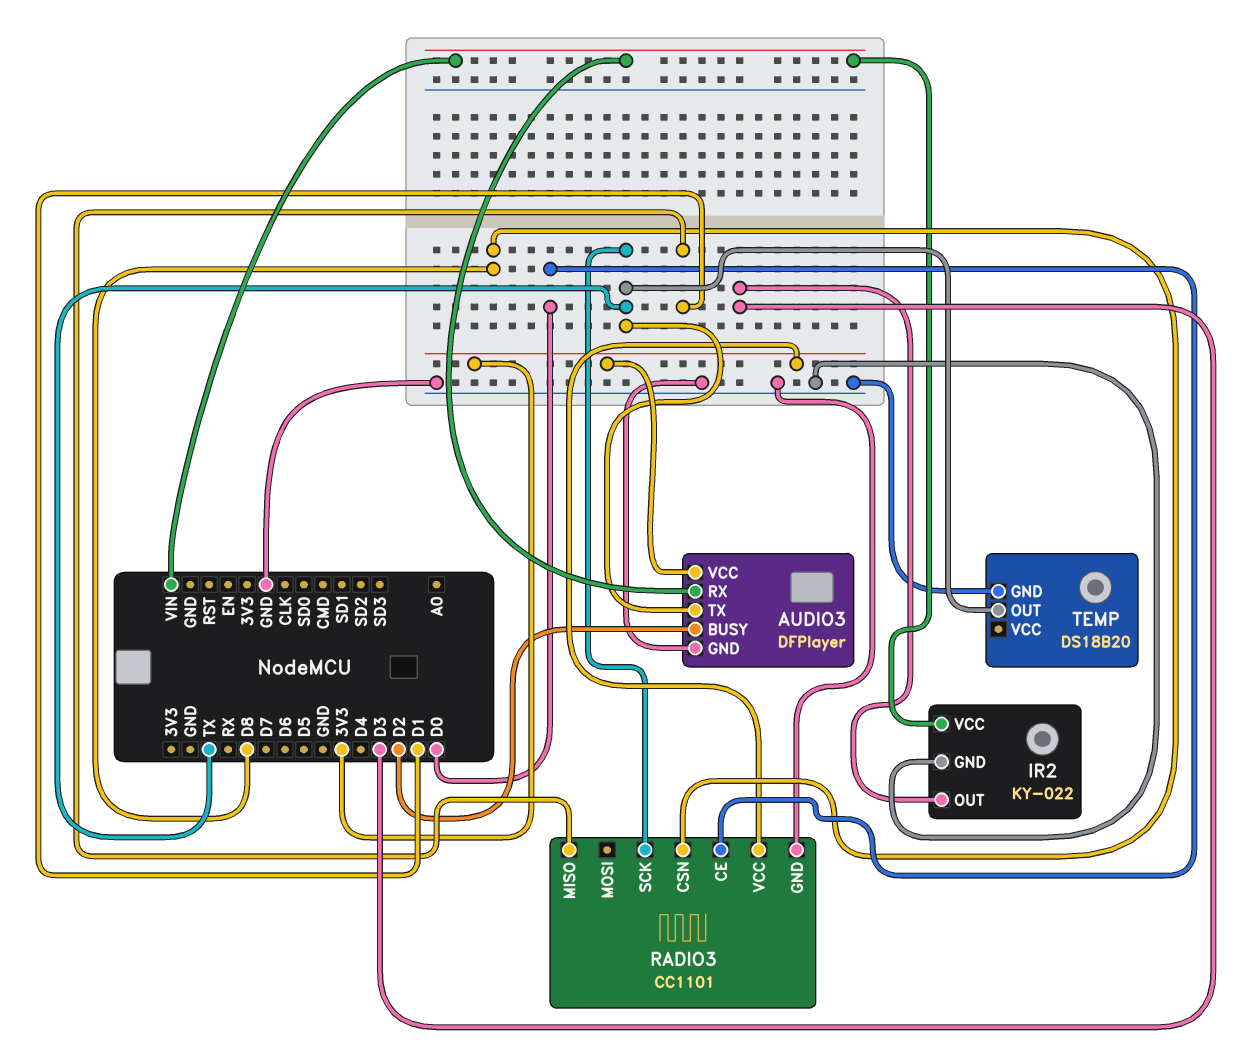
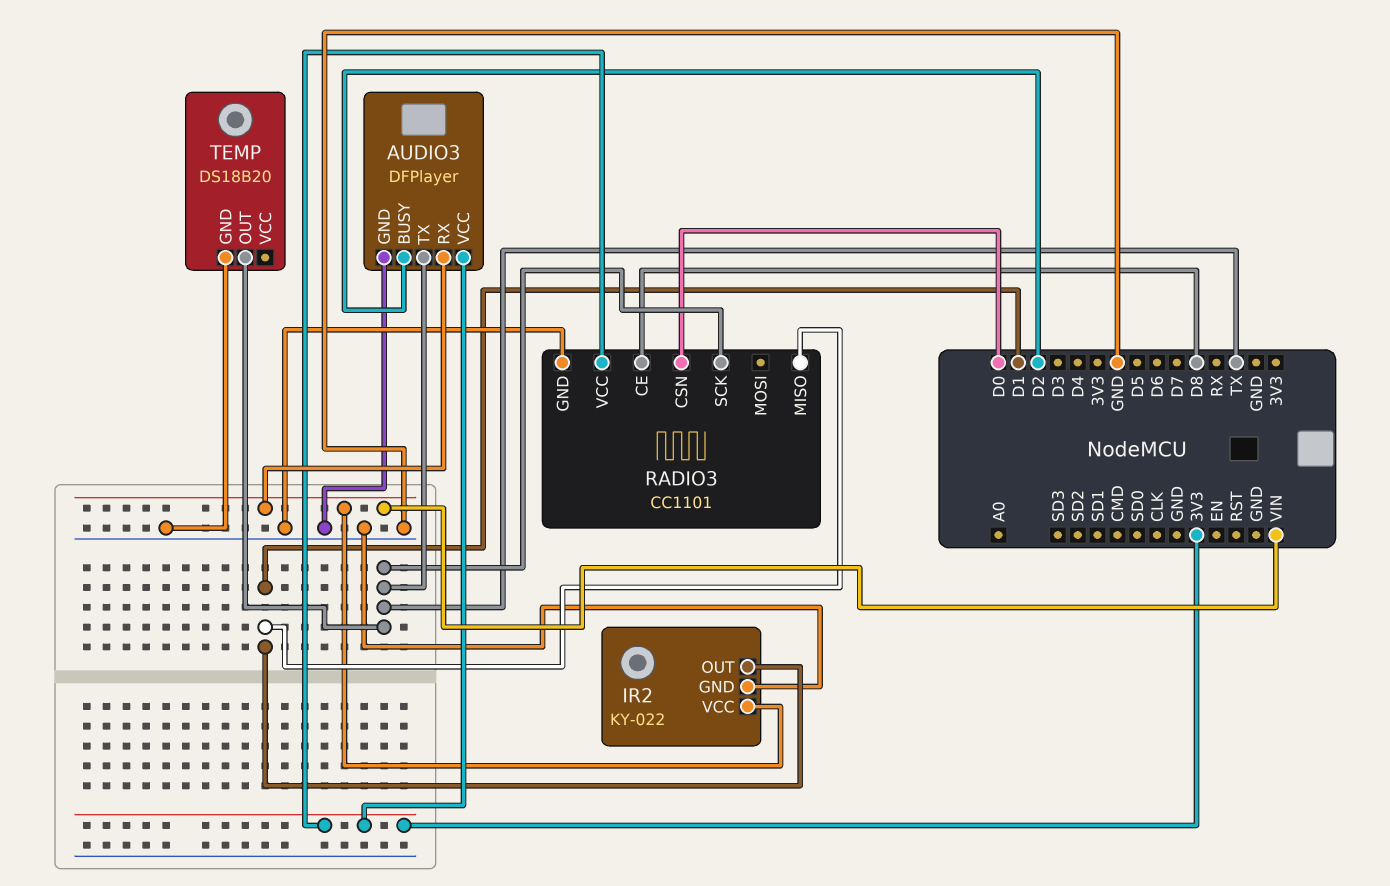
IR2 pin OUT: D3 -> D1
RADIO3 pin CE: D0 -> D8
RADIO3 pin CSN: D8 -> D0

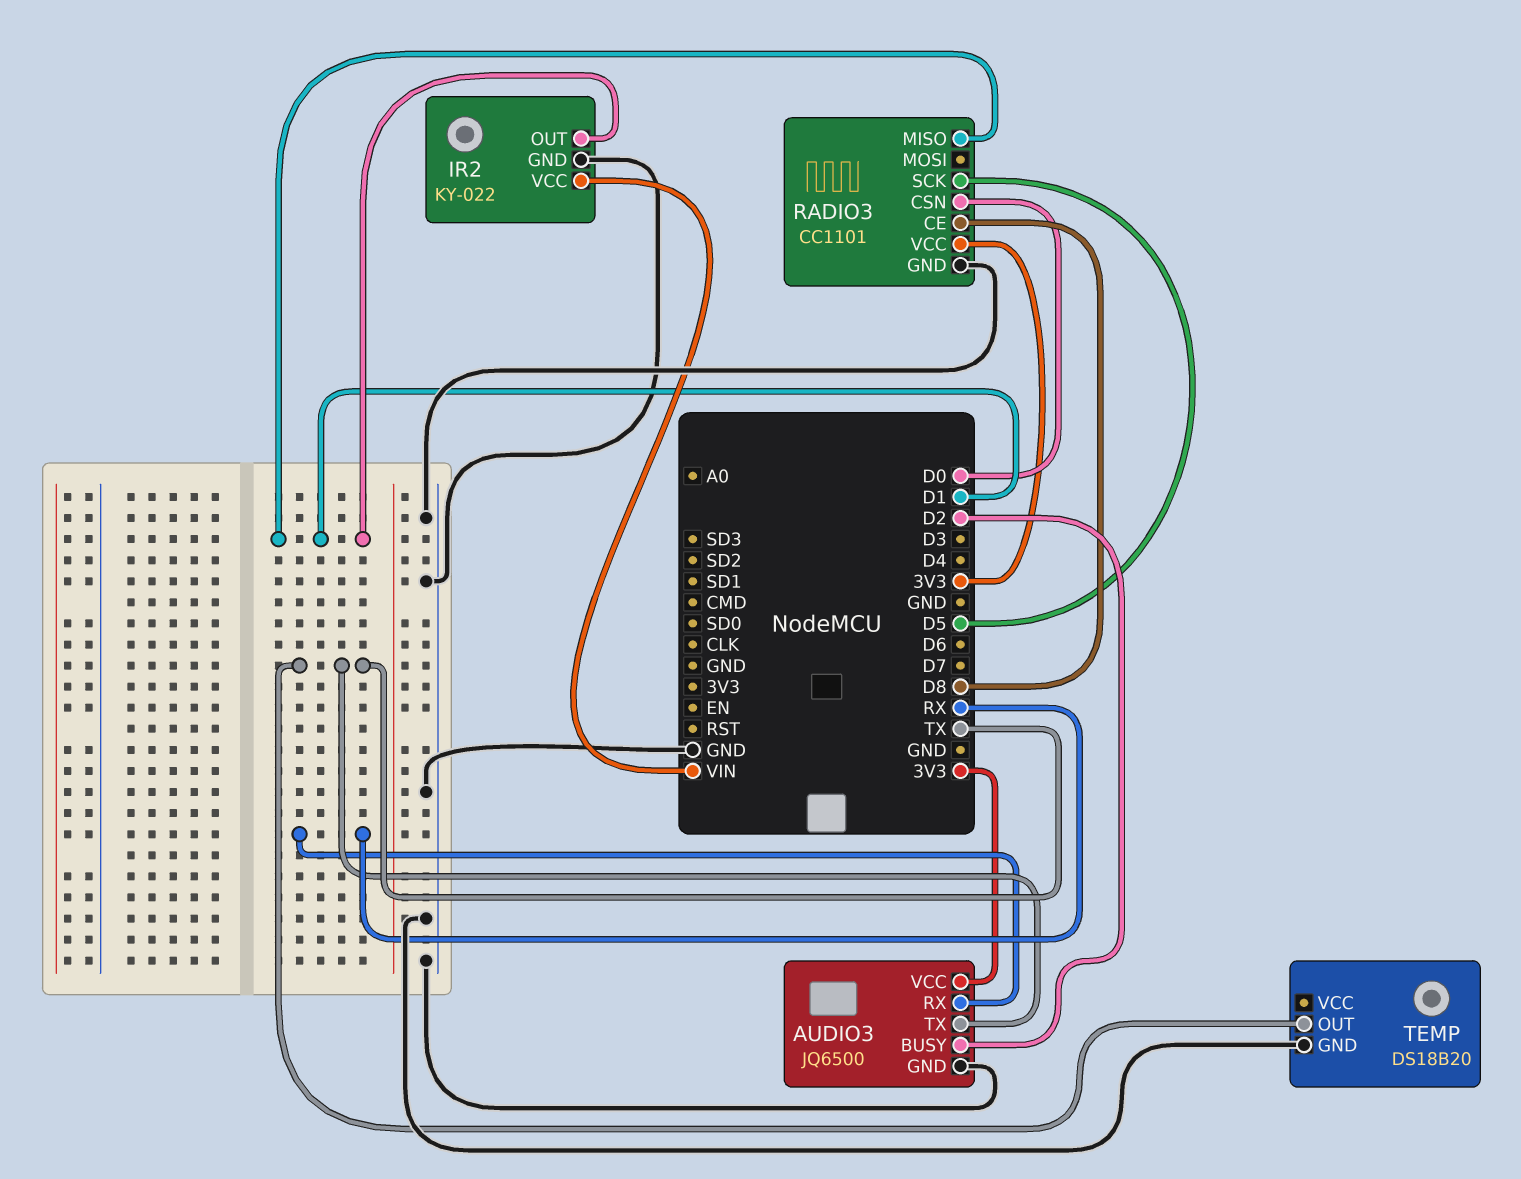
AUDIO3: DFPlayer -> JQ6500
AUDIO3 pin RX: VIN -> RX
RADIO3 pin SCK: TX -> D5

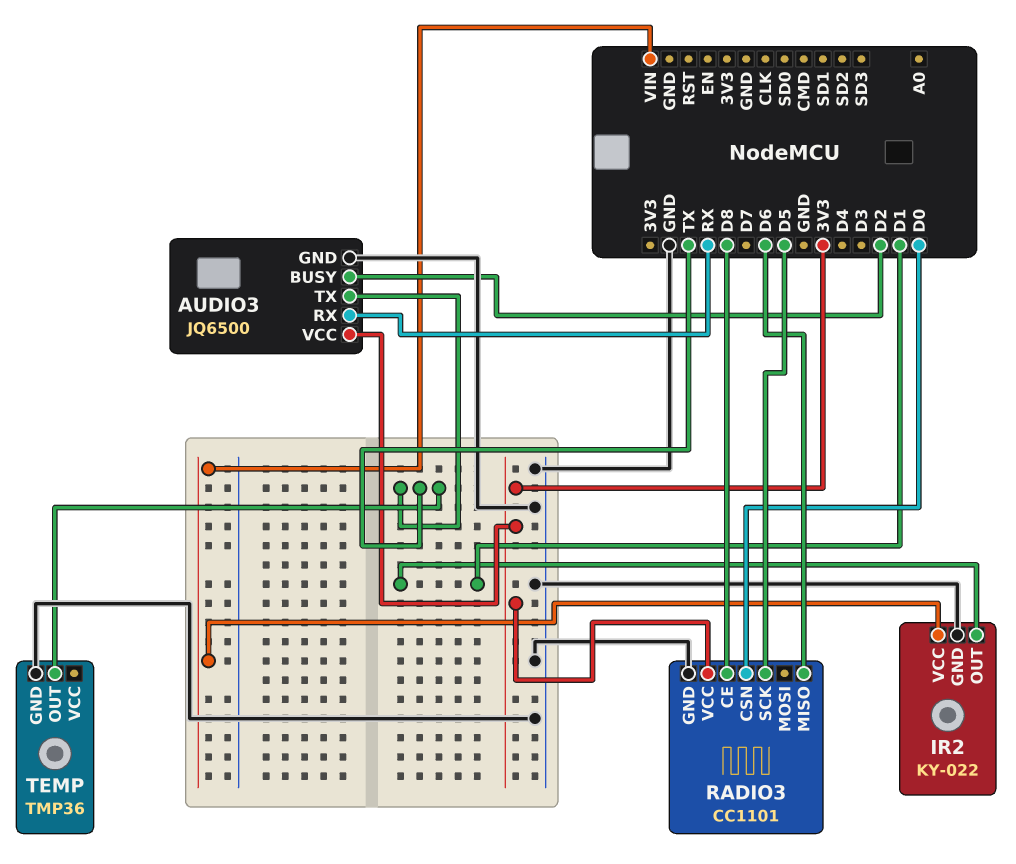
RADIO3 pin MISO: D1 -> D6
TEMP: DS18B20 -> TMP36

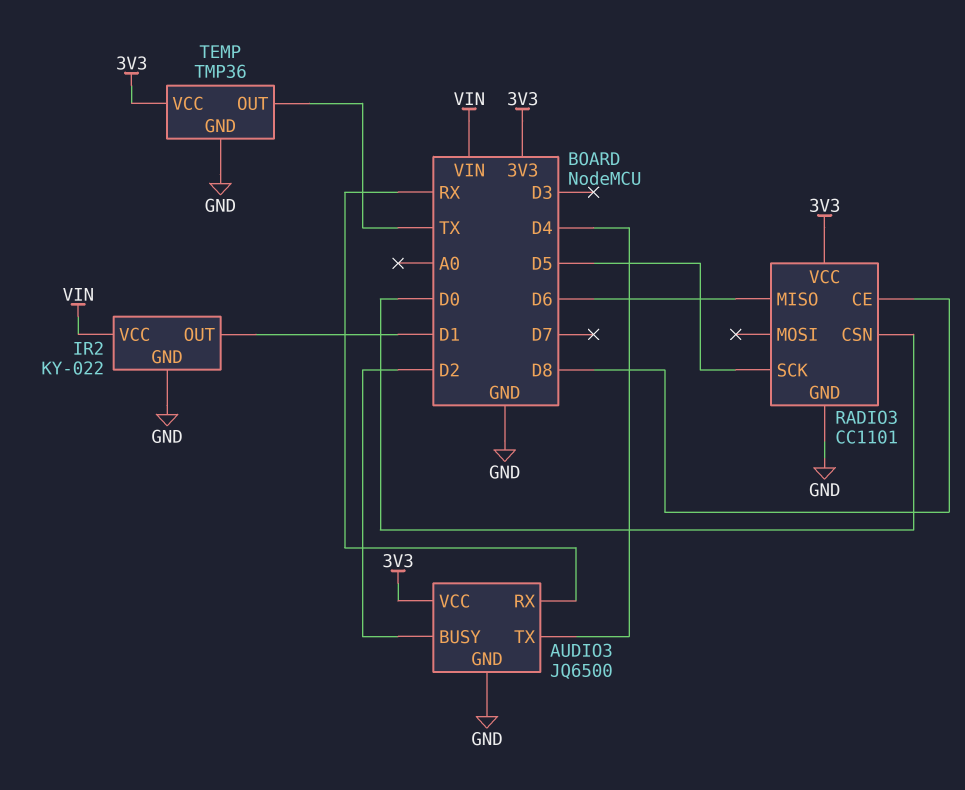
AUDIO3 pin TX: TX -> D4
TEMP pin VCC: none -> 3V3

